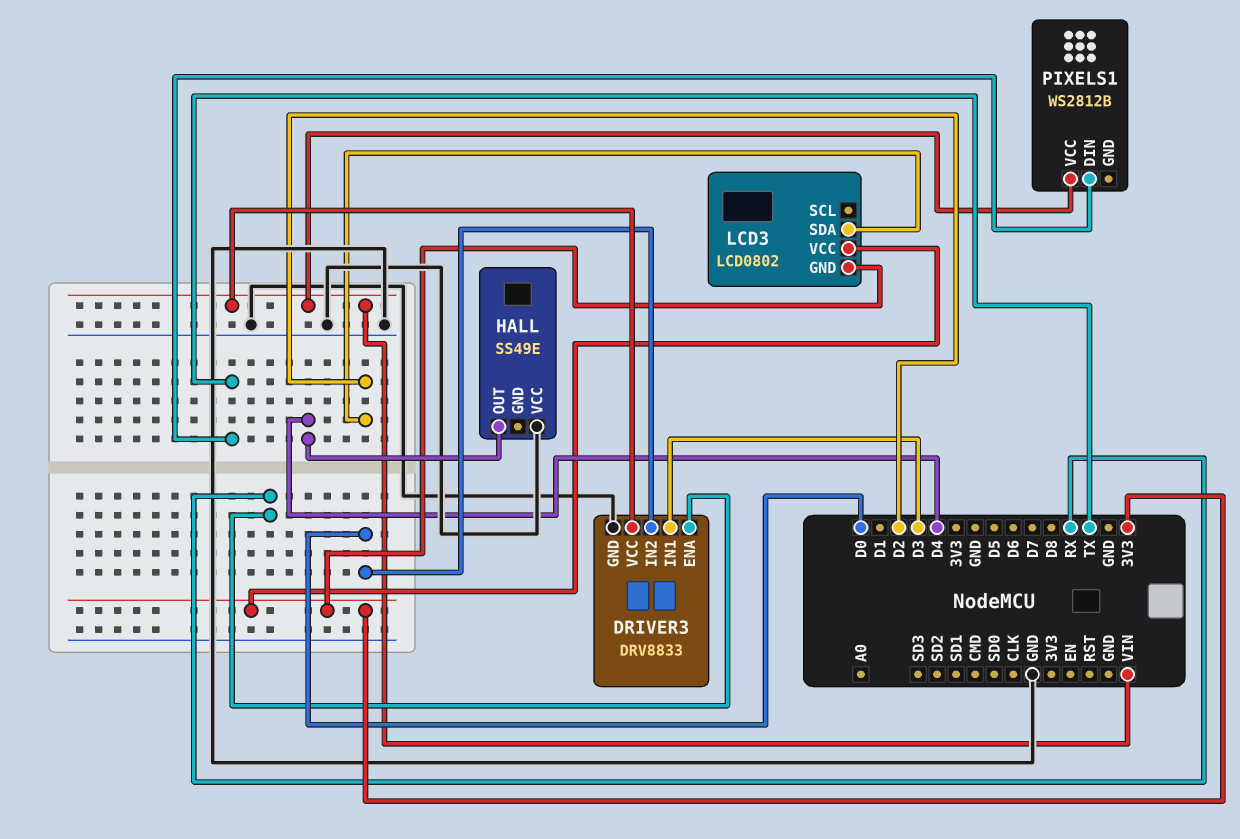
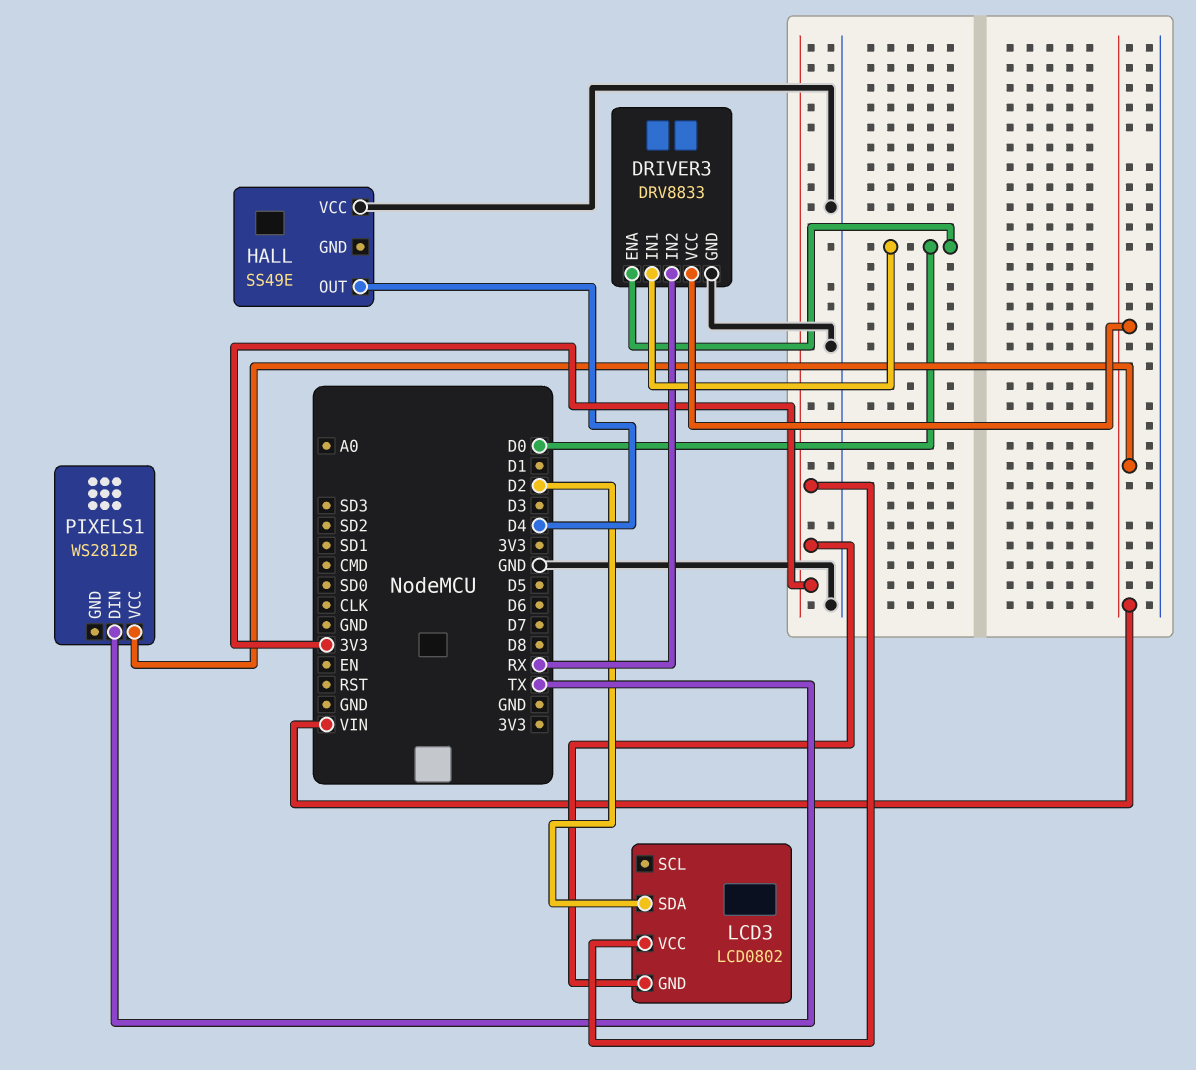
DRIVER3 pin ENA: RX -> D0
DRIVER3 pin IN1: D3 -> D0
DRIVER3 pin IN2: D0 -> RX

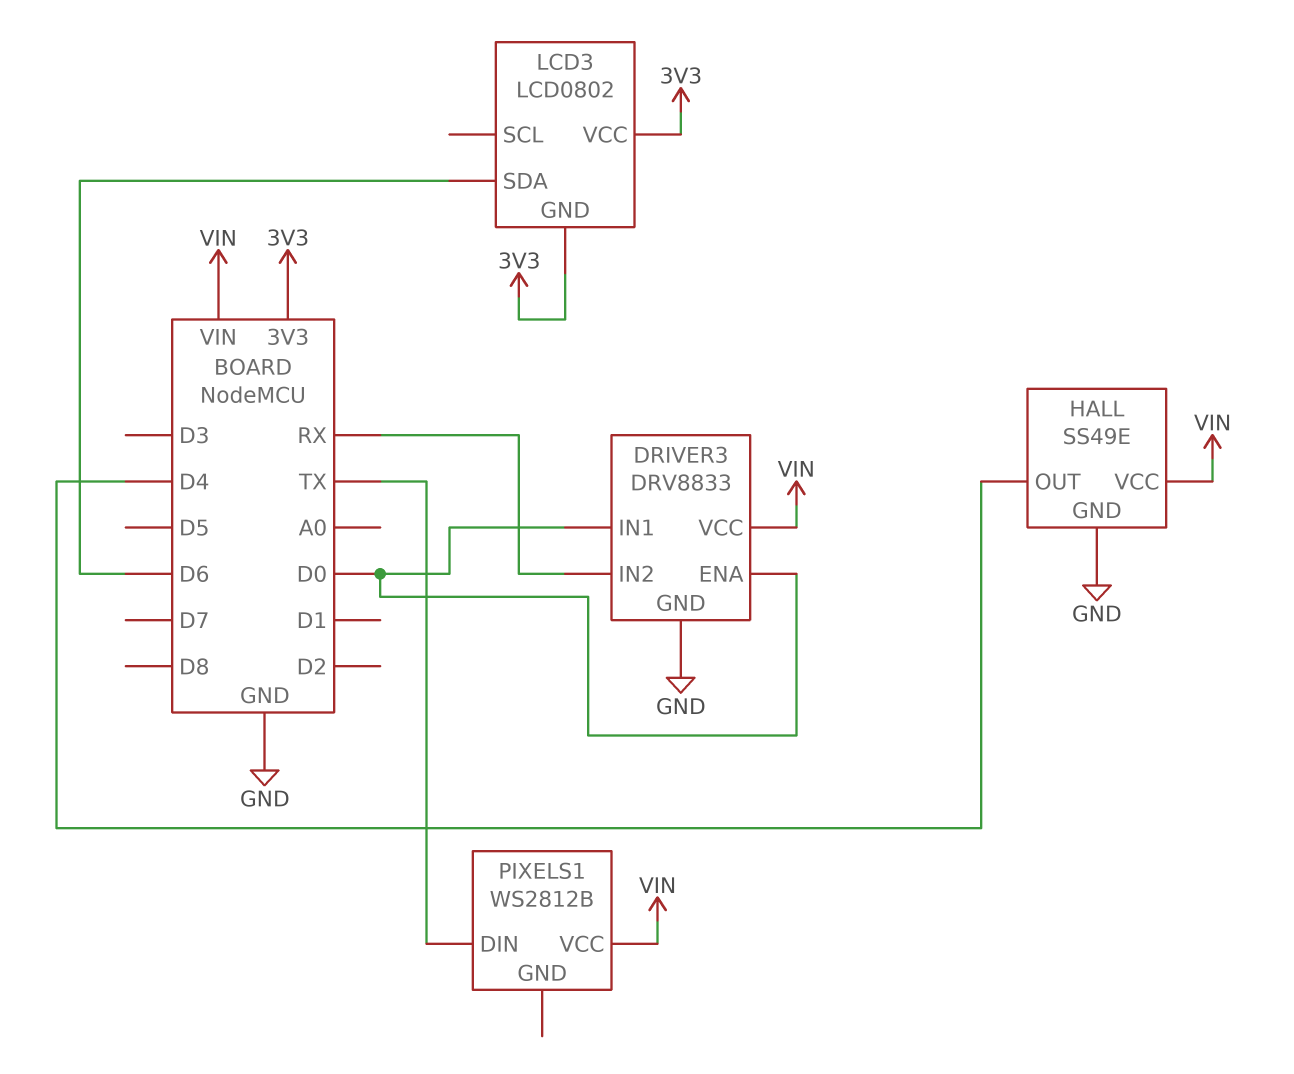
HALL pin GND: none -> GND
HALL pin VCC: GND -> VIN
LCD3 pin SDA: D2 -> D6

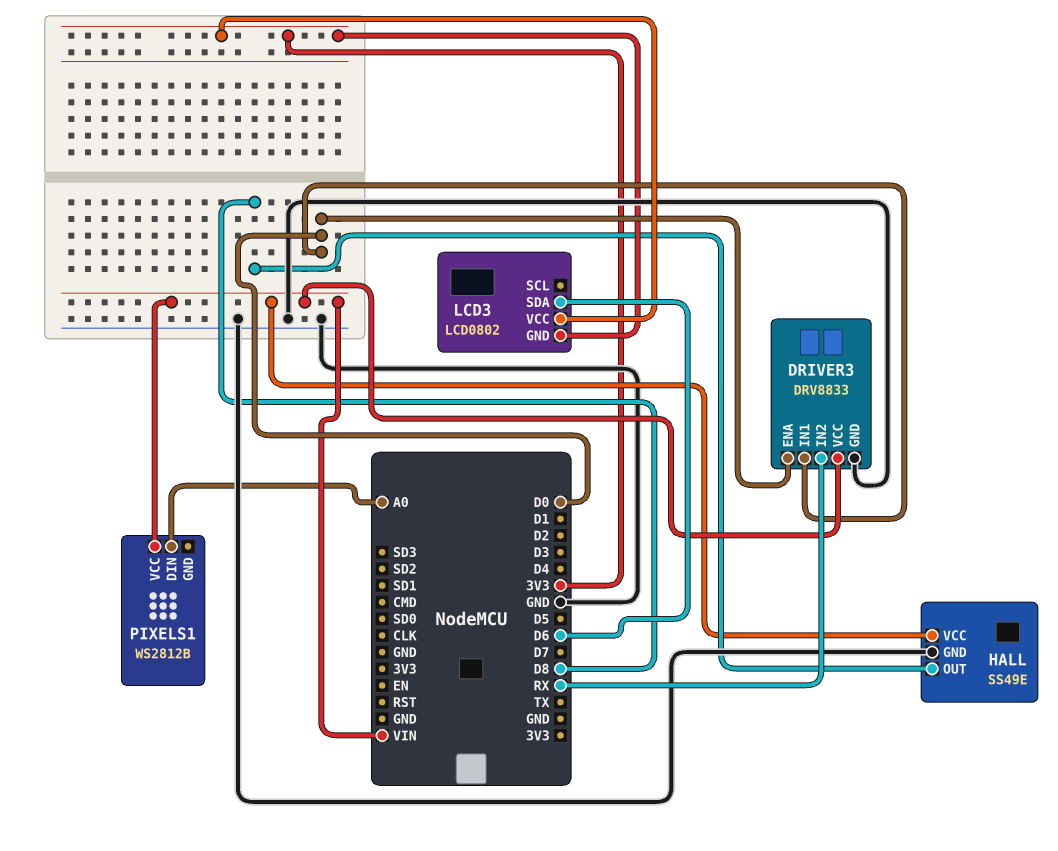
HALL pin OUT: D4 -> D8
PIXELS1 pin DIN: TX -> A0

